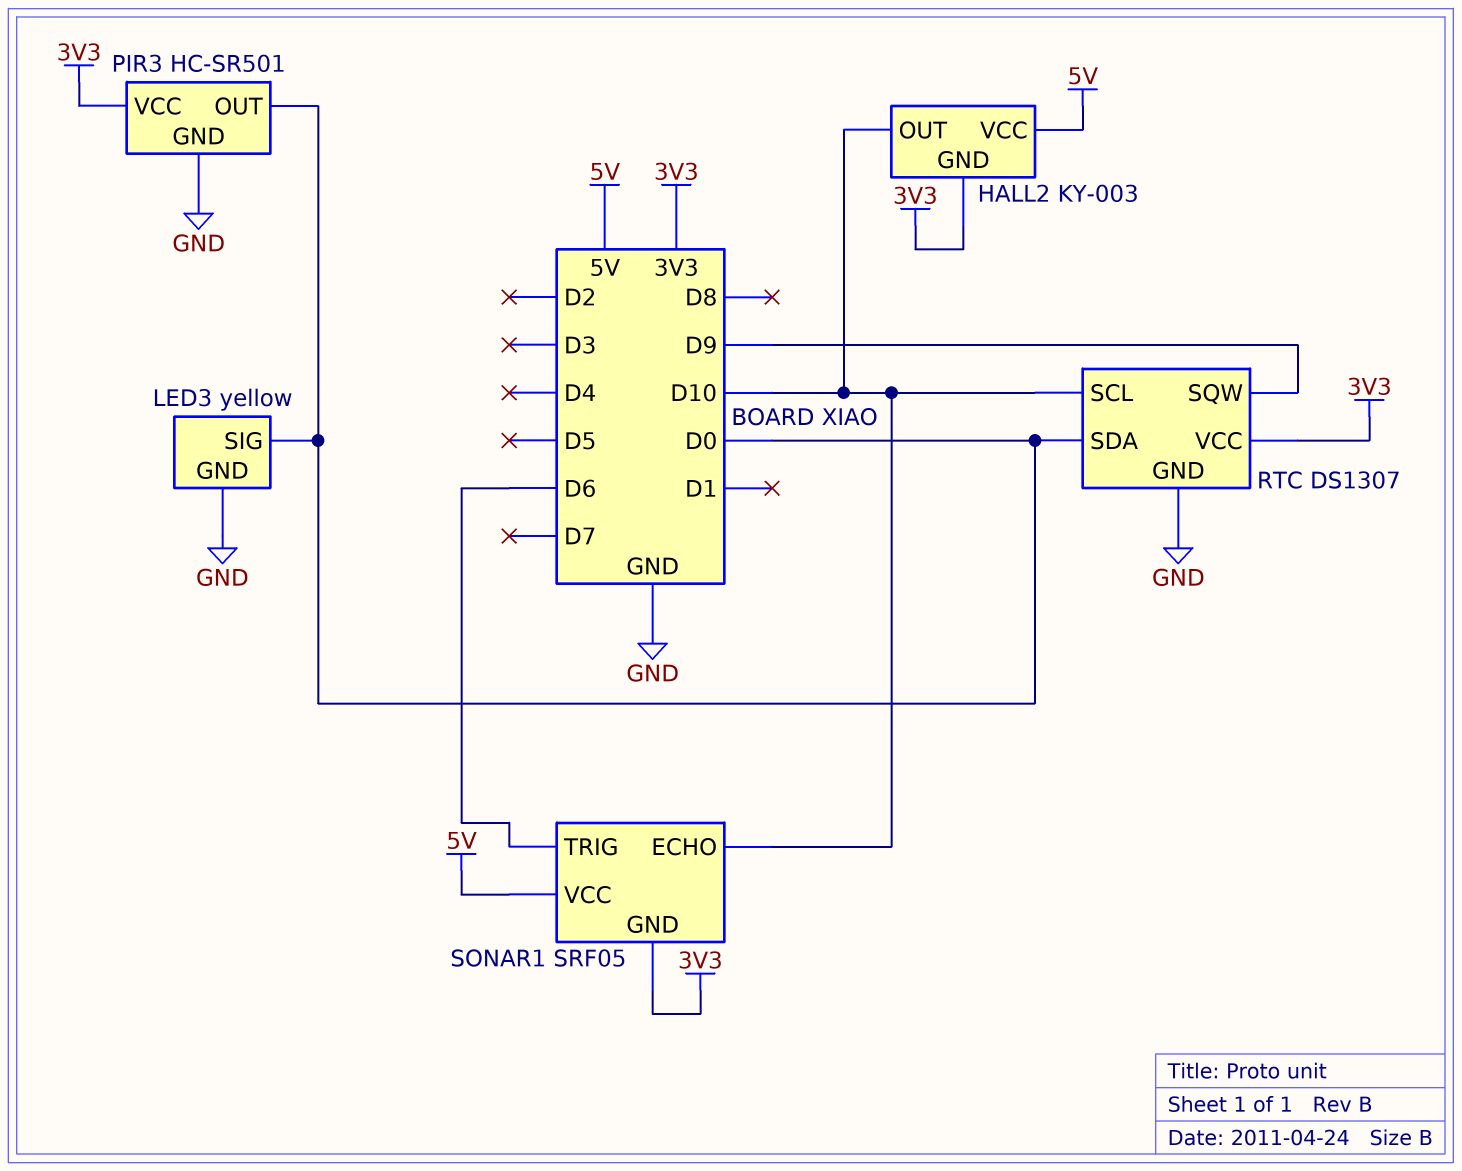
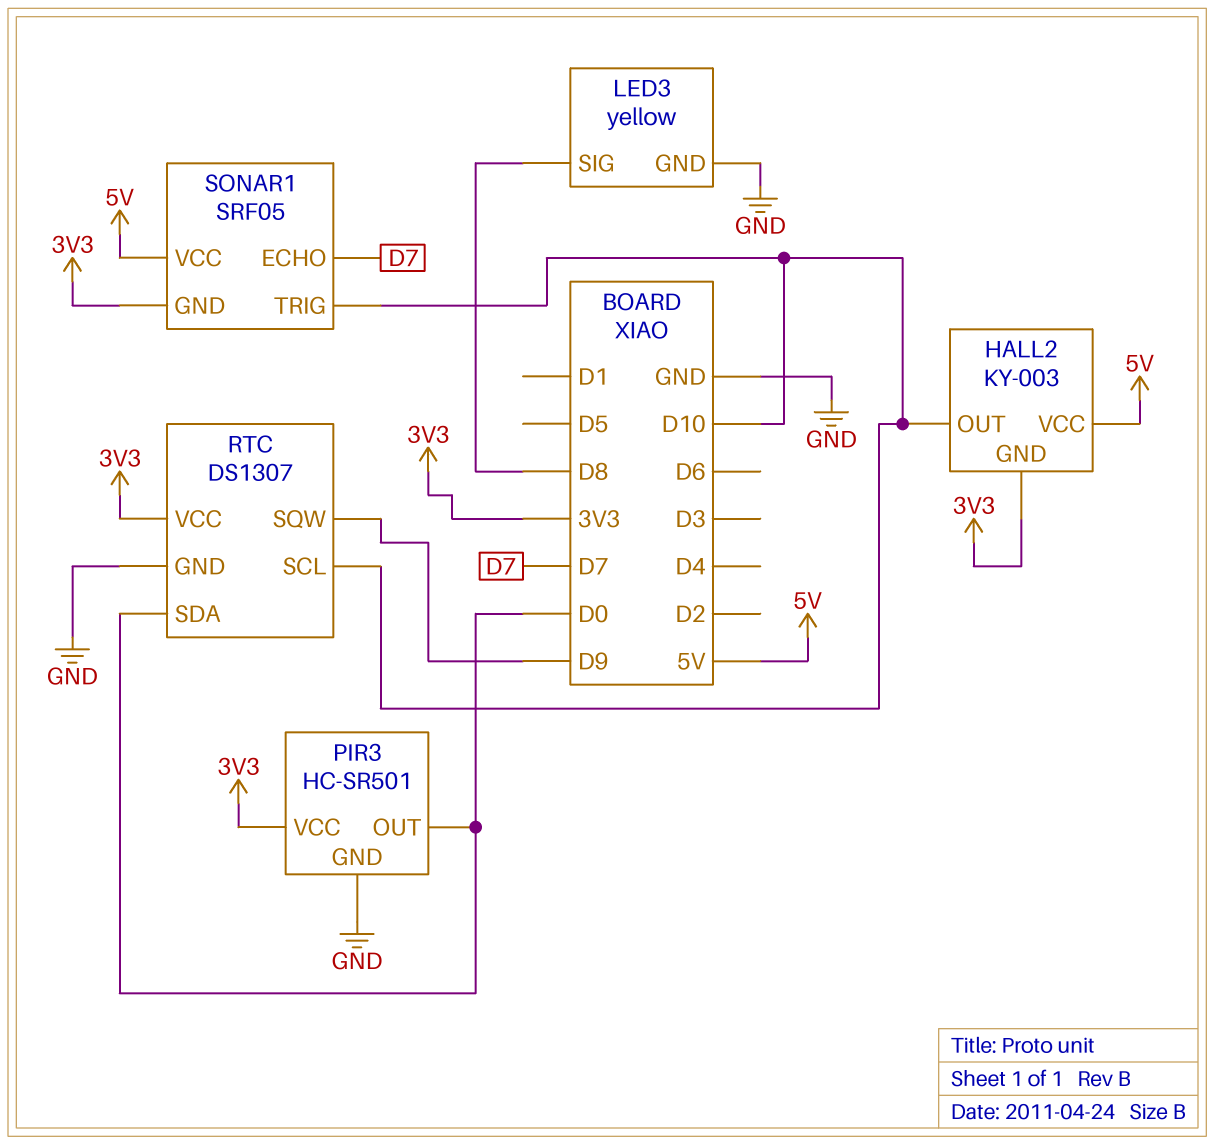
LED3 pin SIG: D0 -> D8
SONAR1 pin ECHO: D10 -> D7
SONAR1 pin TRIG: D6 -> D10

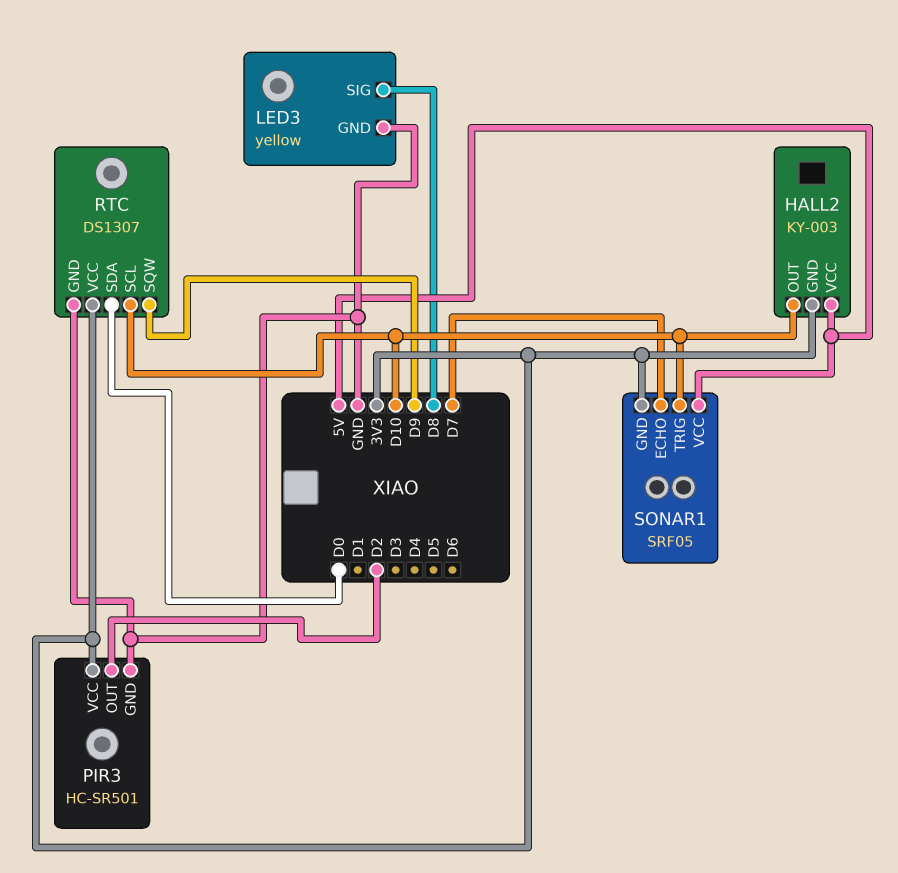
PIR3 pin OUT: D0 -> D2

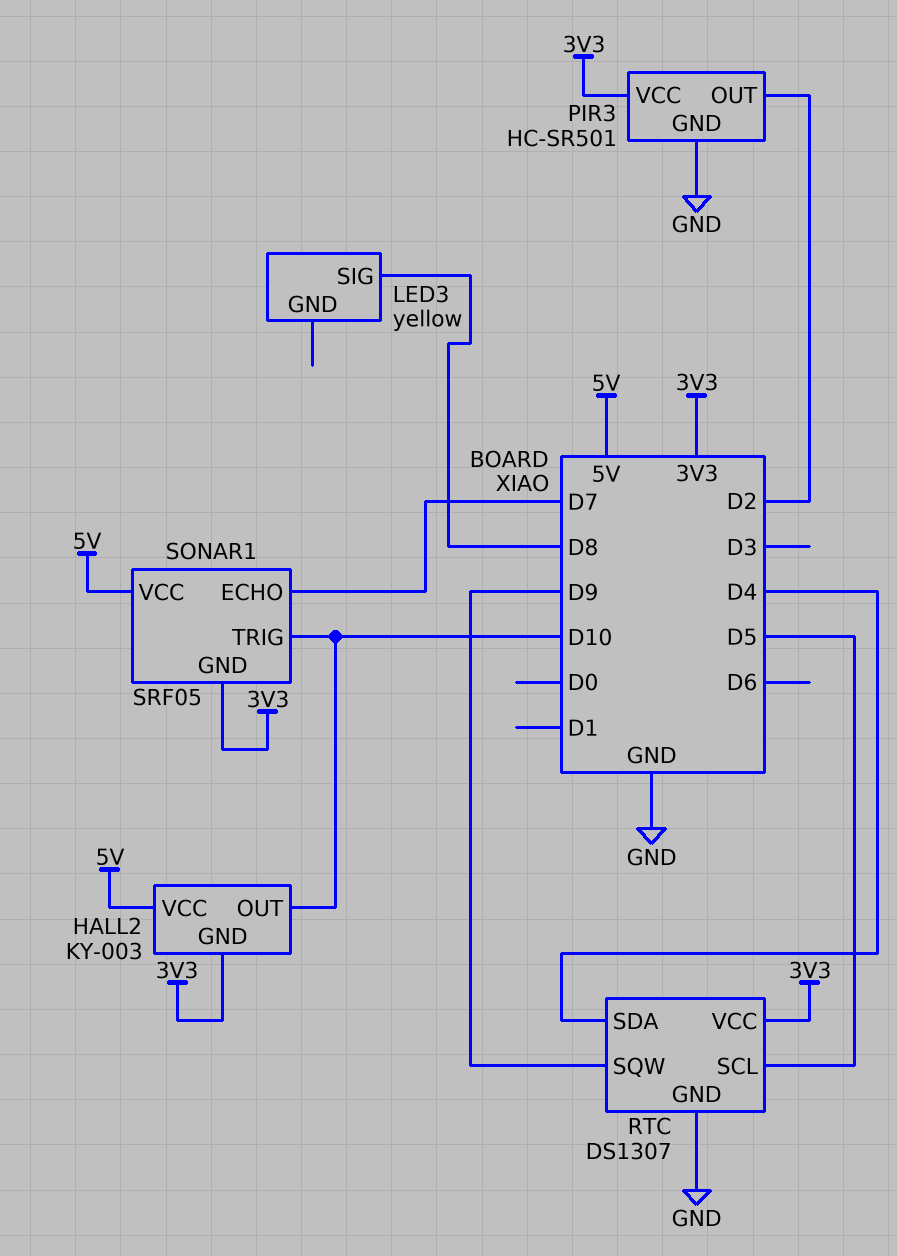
LED3 pin GND: GND -> none
RTC pin SCL: D10 -> D5
RTC pin SDA: D0 -> D4

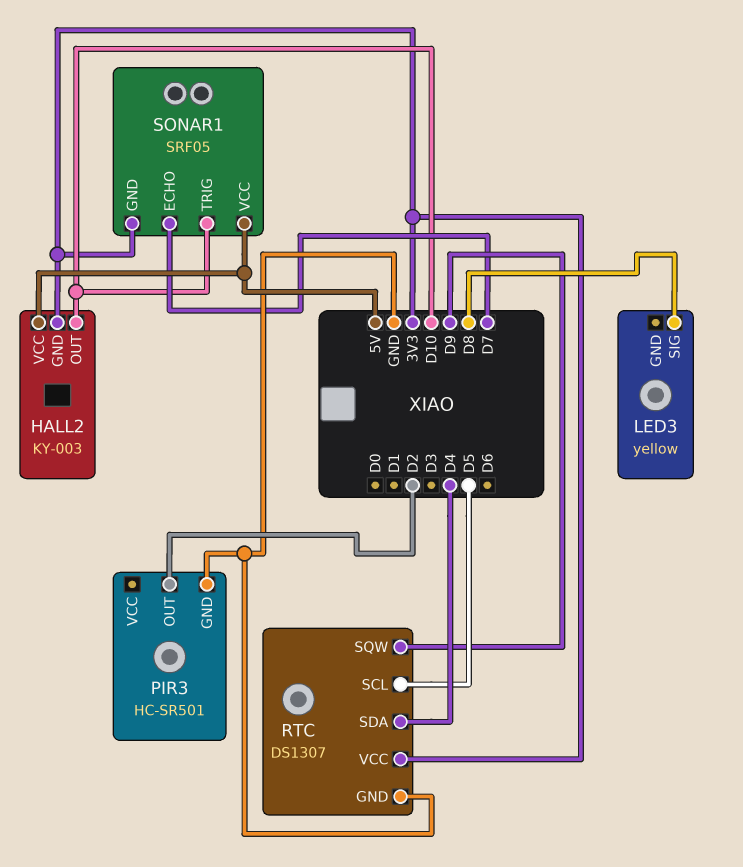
PIR3 pin VCC: 3V3 -> none

